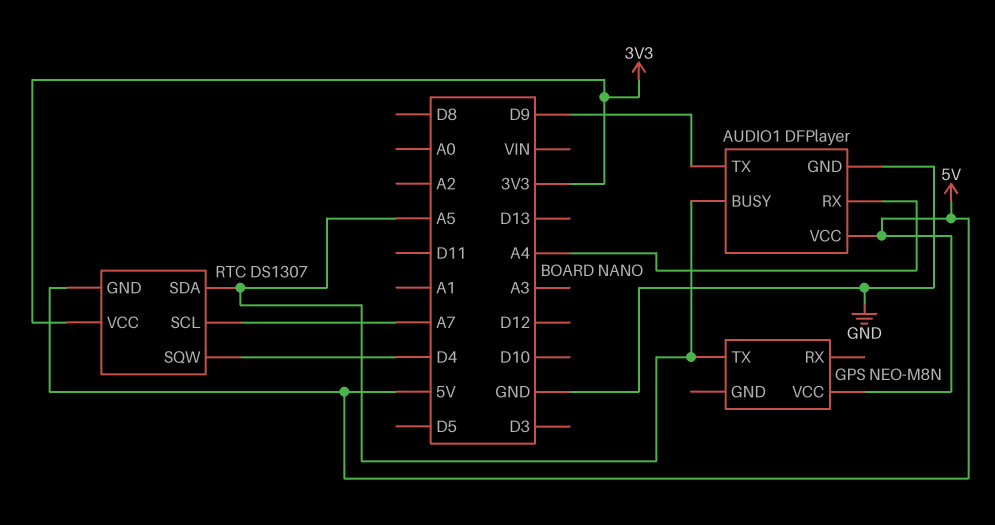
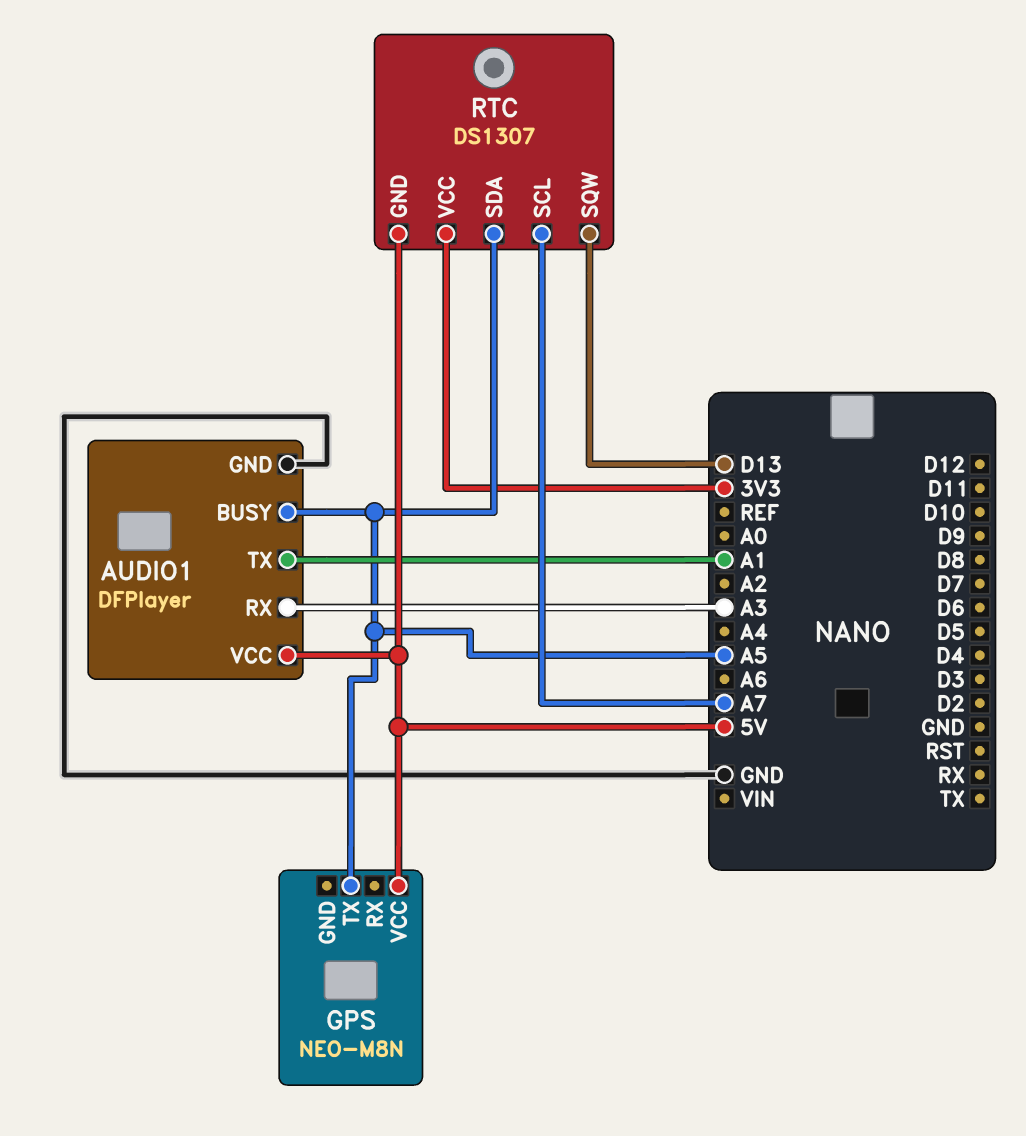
AUDIO1 pin RX: A4 -> A3
AUDIO1 pin TX: D9 -> A1
RTC pin SQW: D4 -> D13

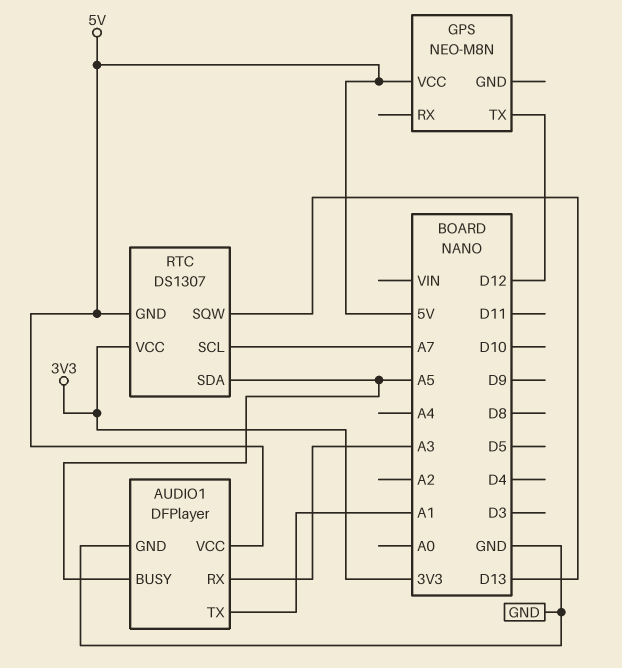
GPS pin TX: A5 -> D12

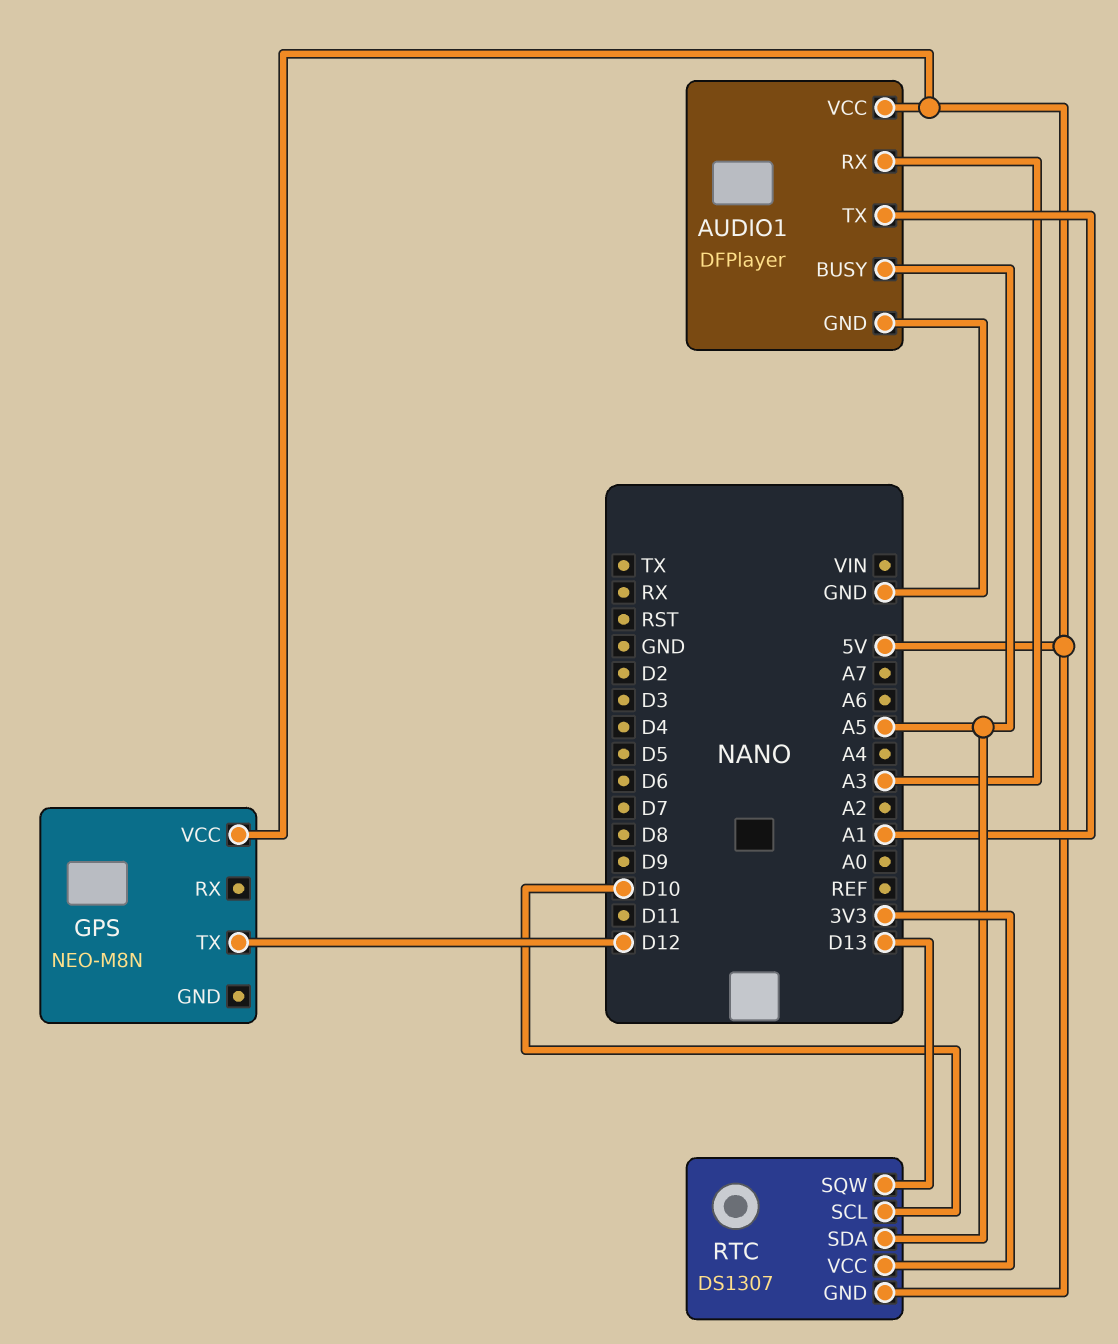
RTC pin SCL: A7 -> D10

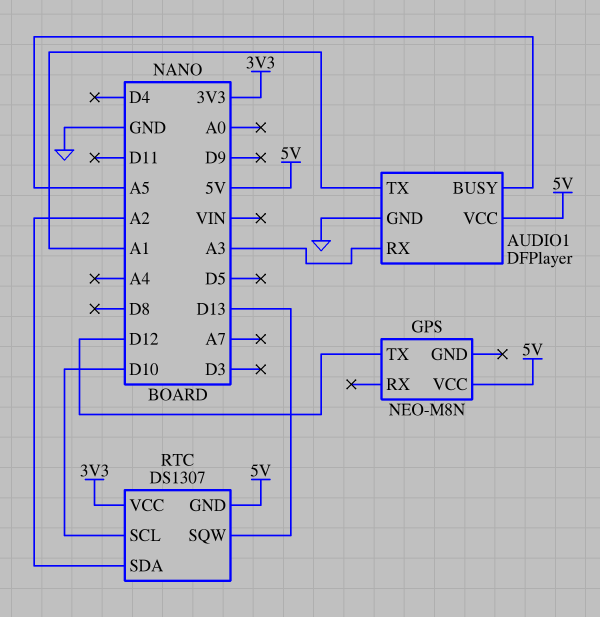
RTC pin SDA: A5 -> A2

